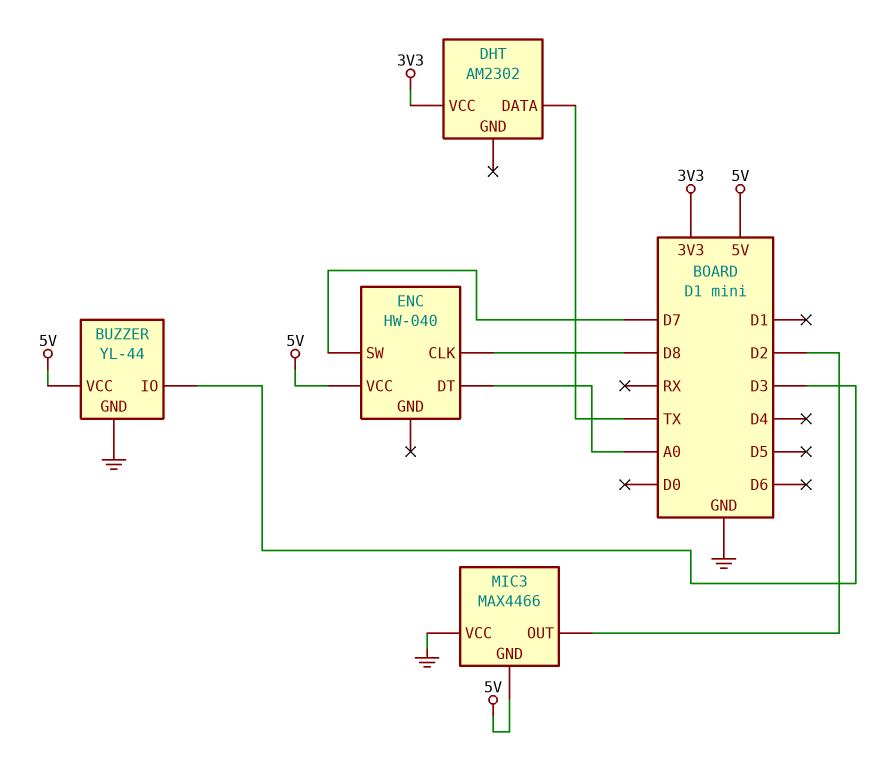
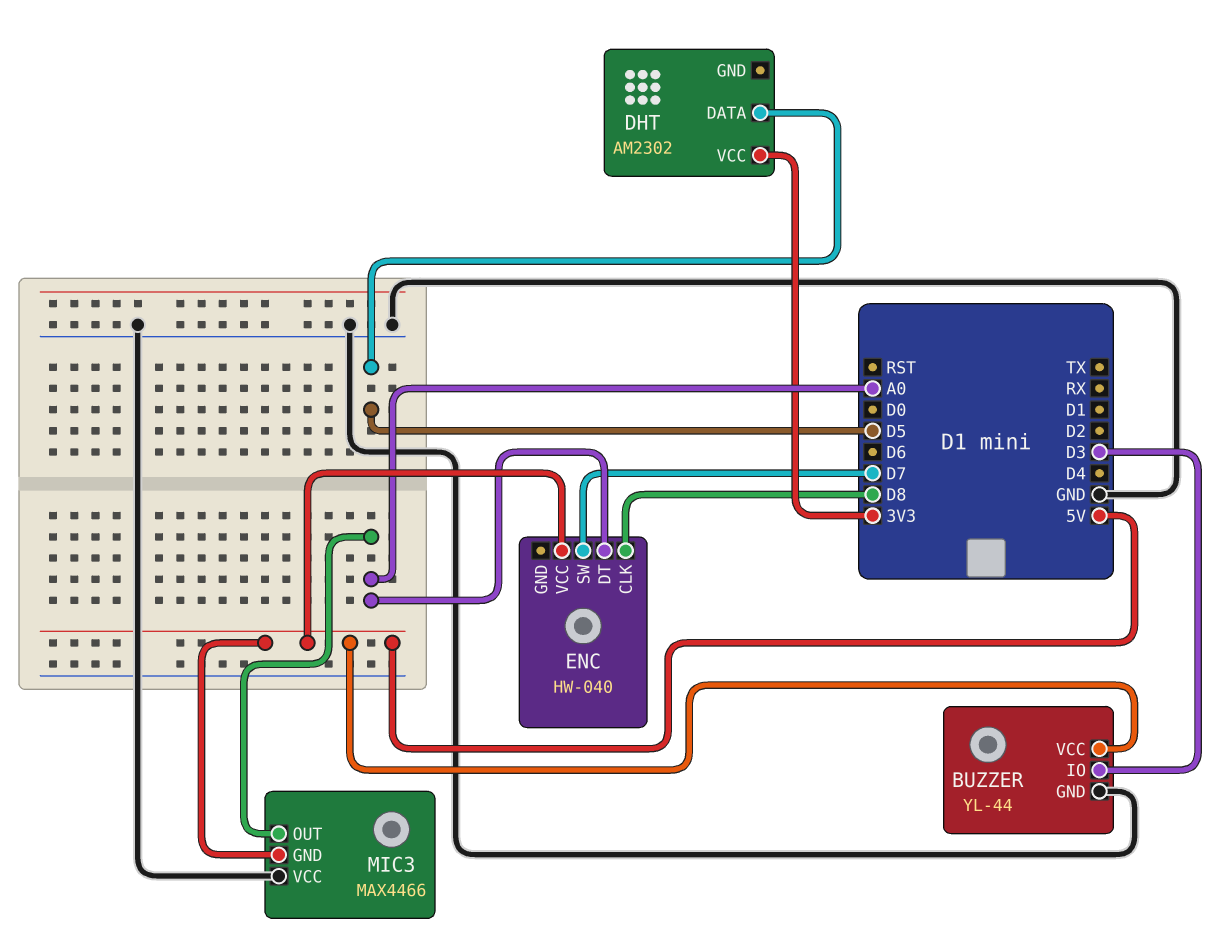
DHT pin DATA: TX -> D5
MIC3 pin OUT: D2 -> A0

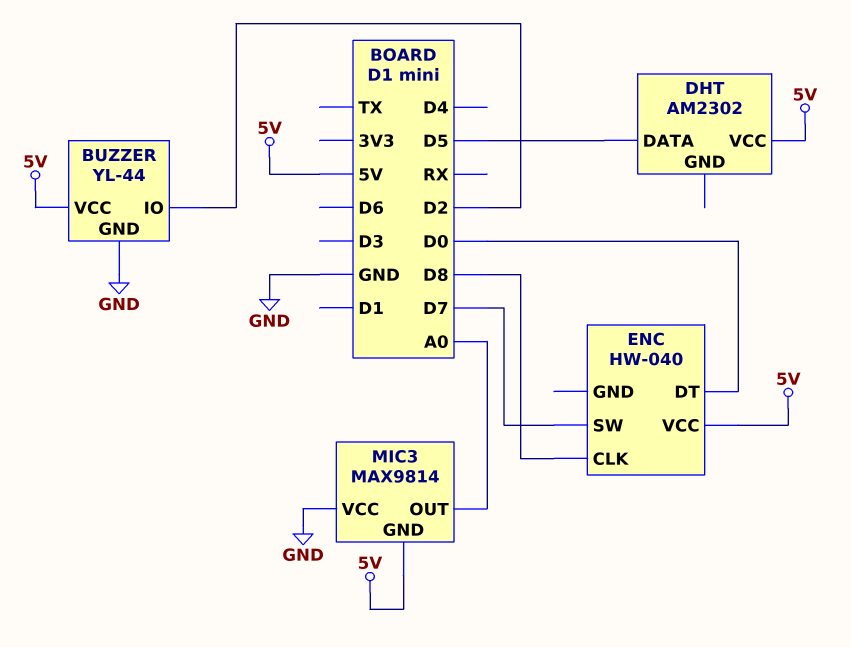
BUZZER pin IO: D3 -> D2
DHT pin VCC: 3V3 -> 5V
ENC pin DT: A0 -> D0
MIC3: MAX4466 -> MAX9814

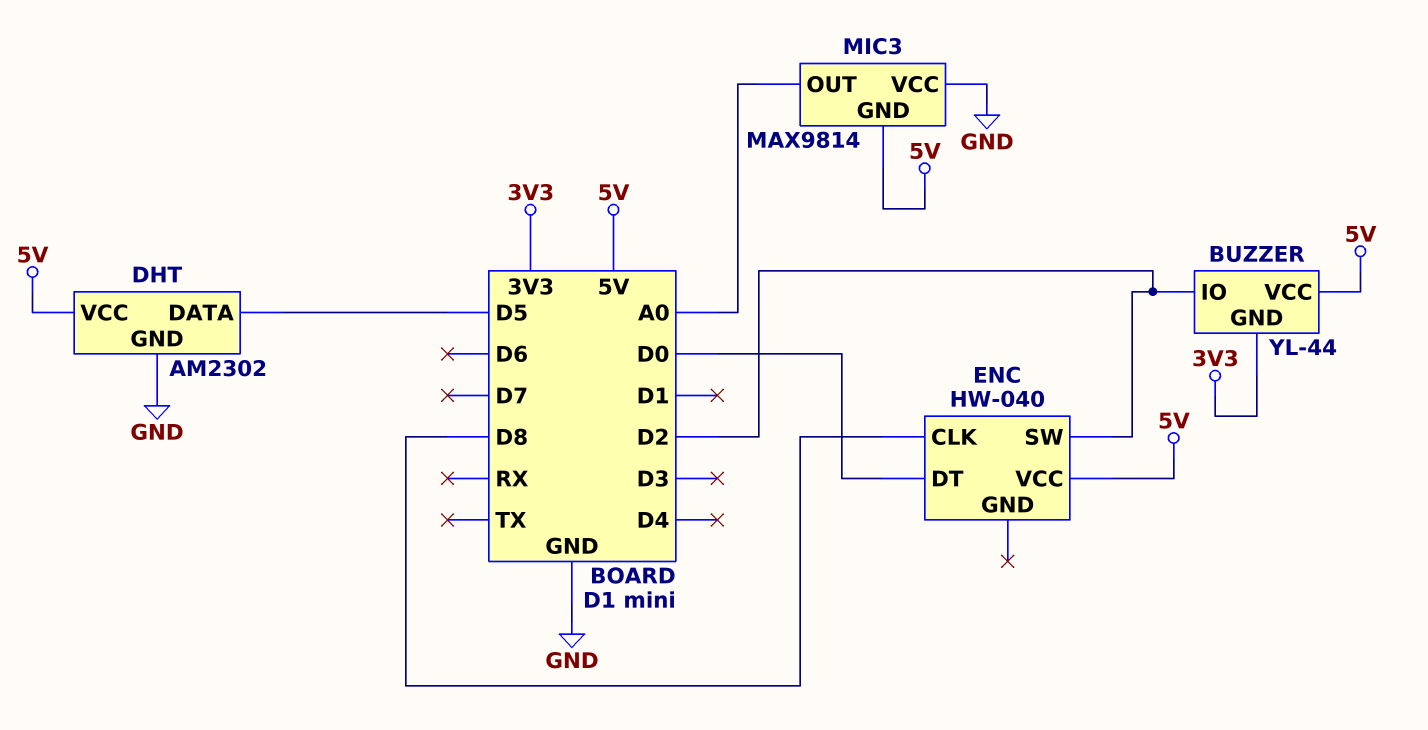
BUZZER pin GND: GND -> 3V3
DHT pin GND: none -> GND
ENC pin SW: D7 -> D2

